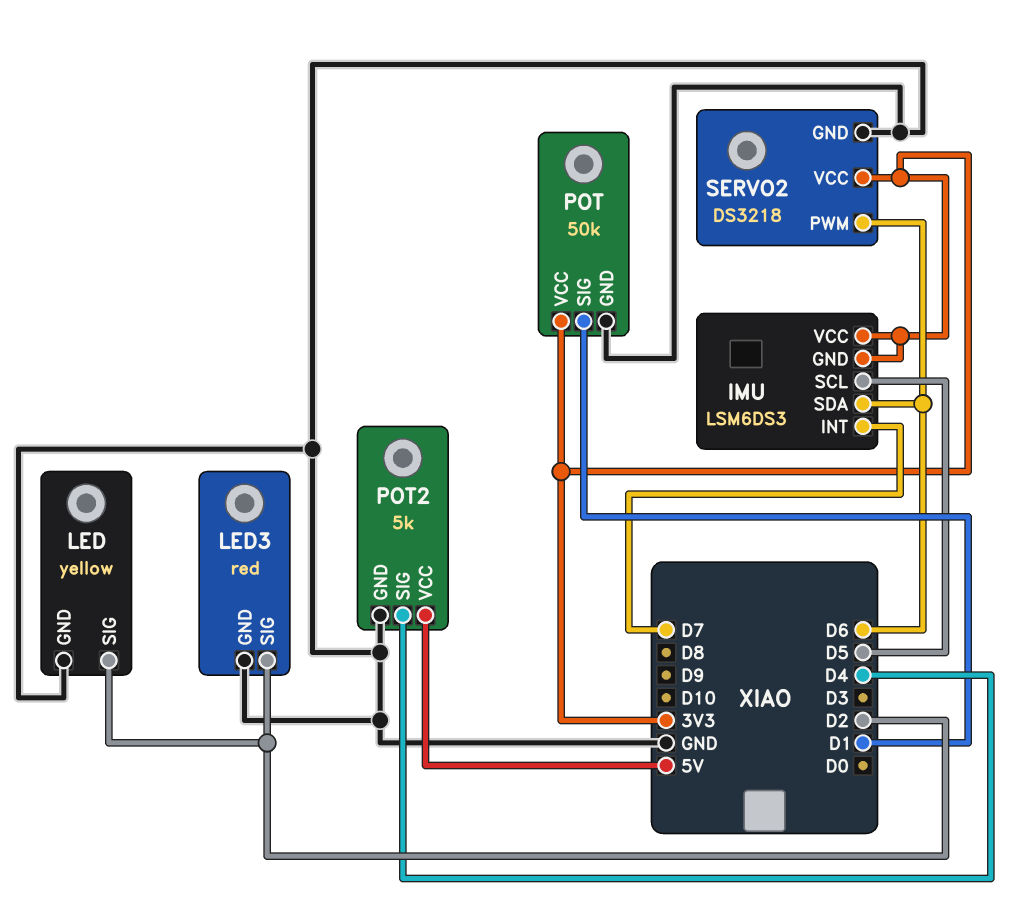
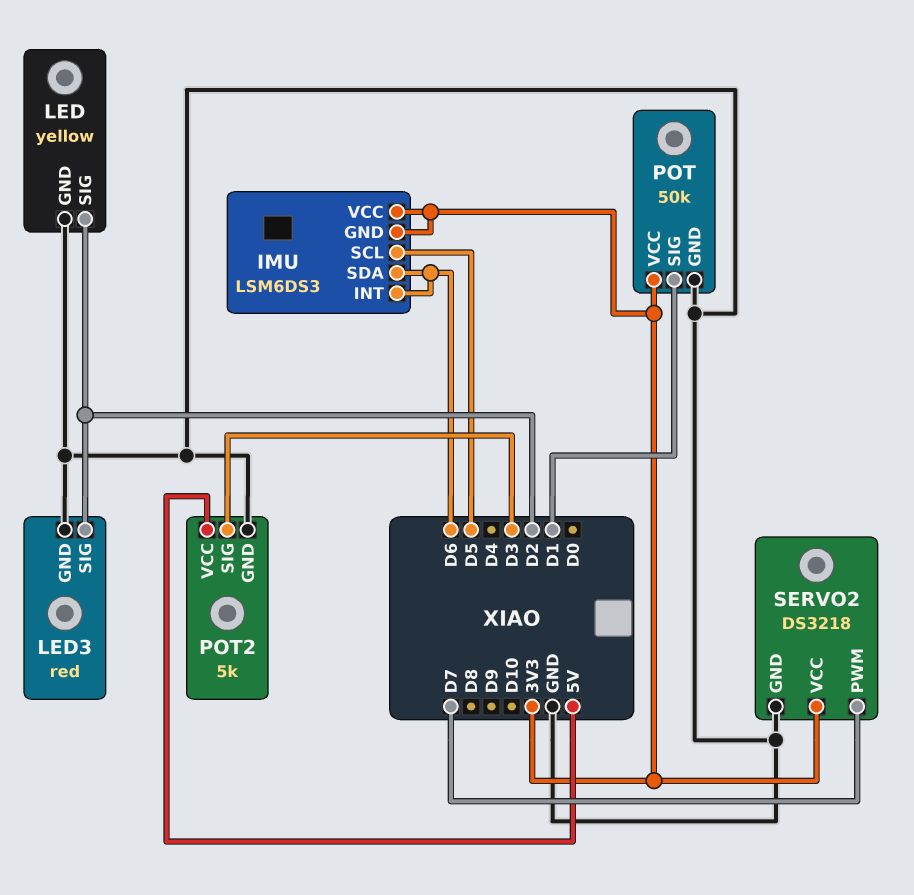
IMU pin INT: D7 -> D6
POT2 pin SIG: D4 -> D3
SERVO2 pin PWM: D6 -> D7

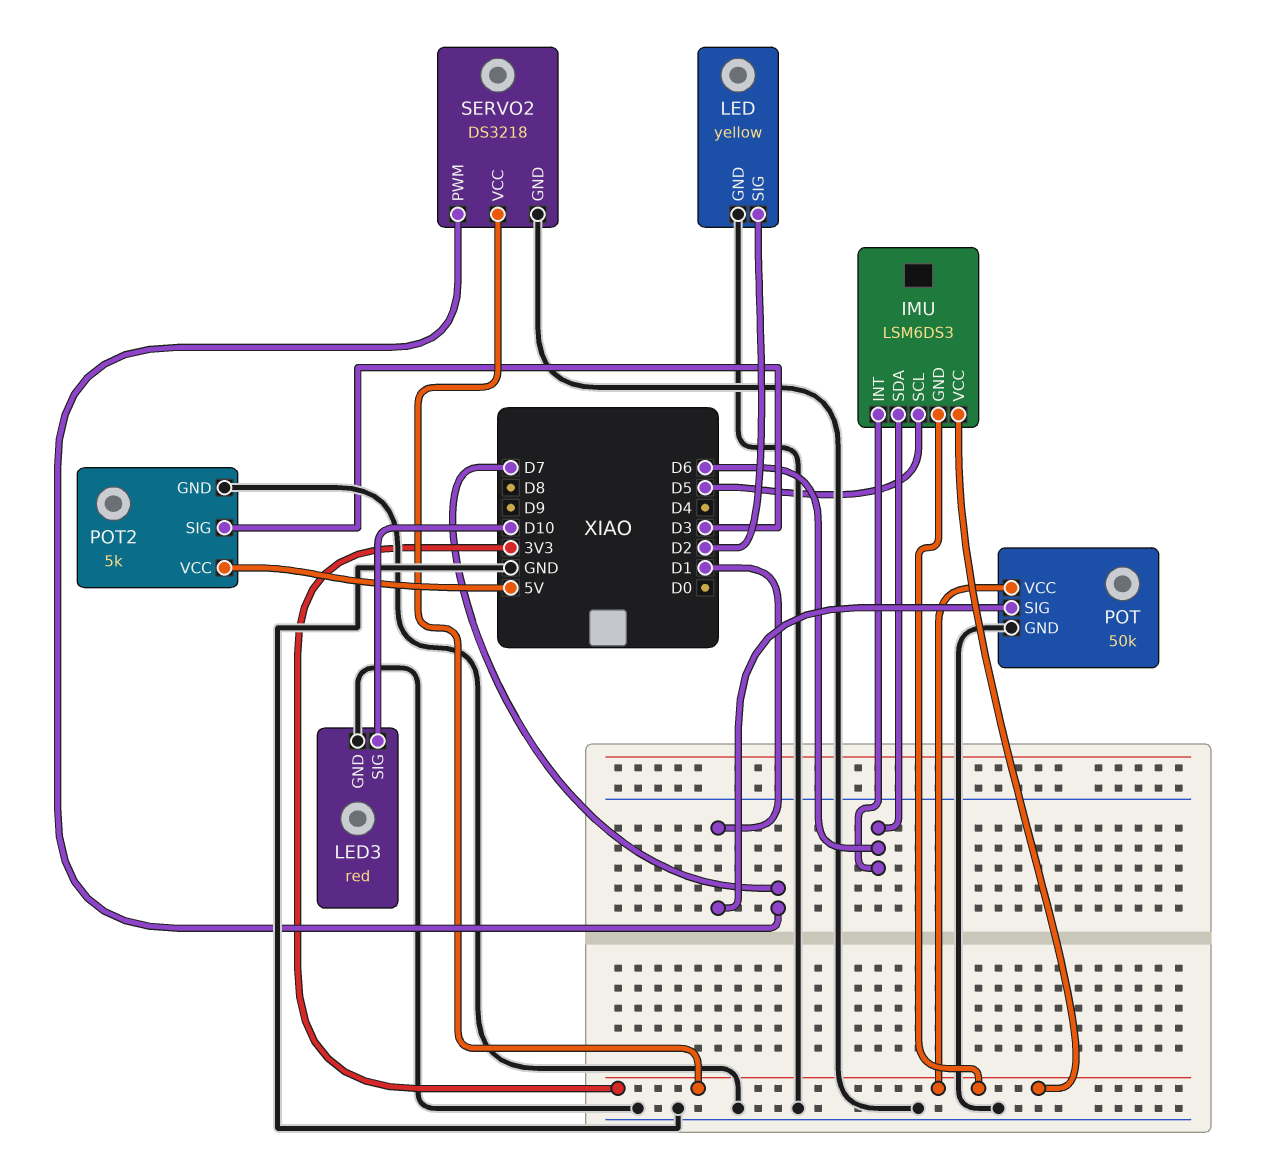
LED3 pin SIG: D2 -> D10

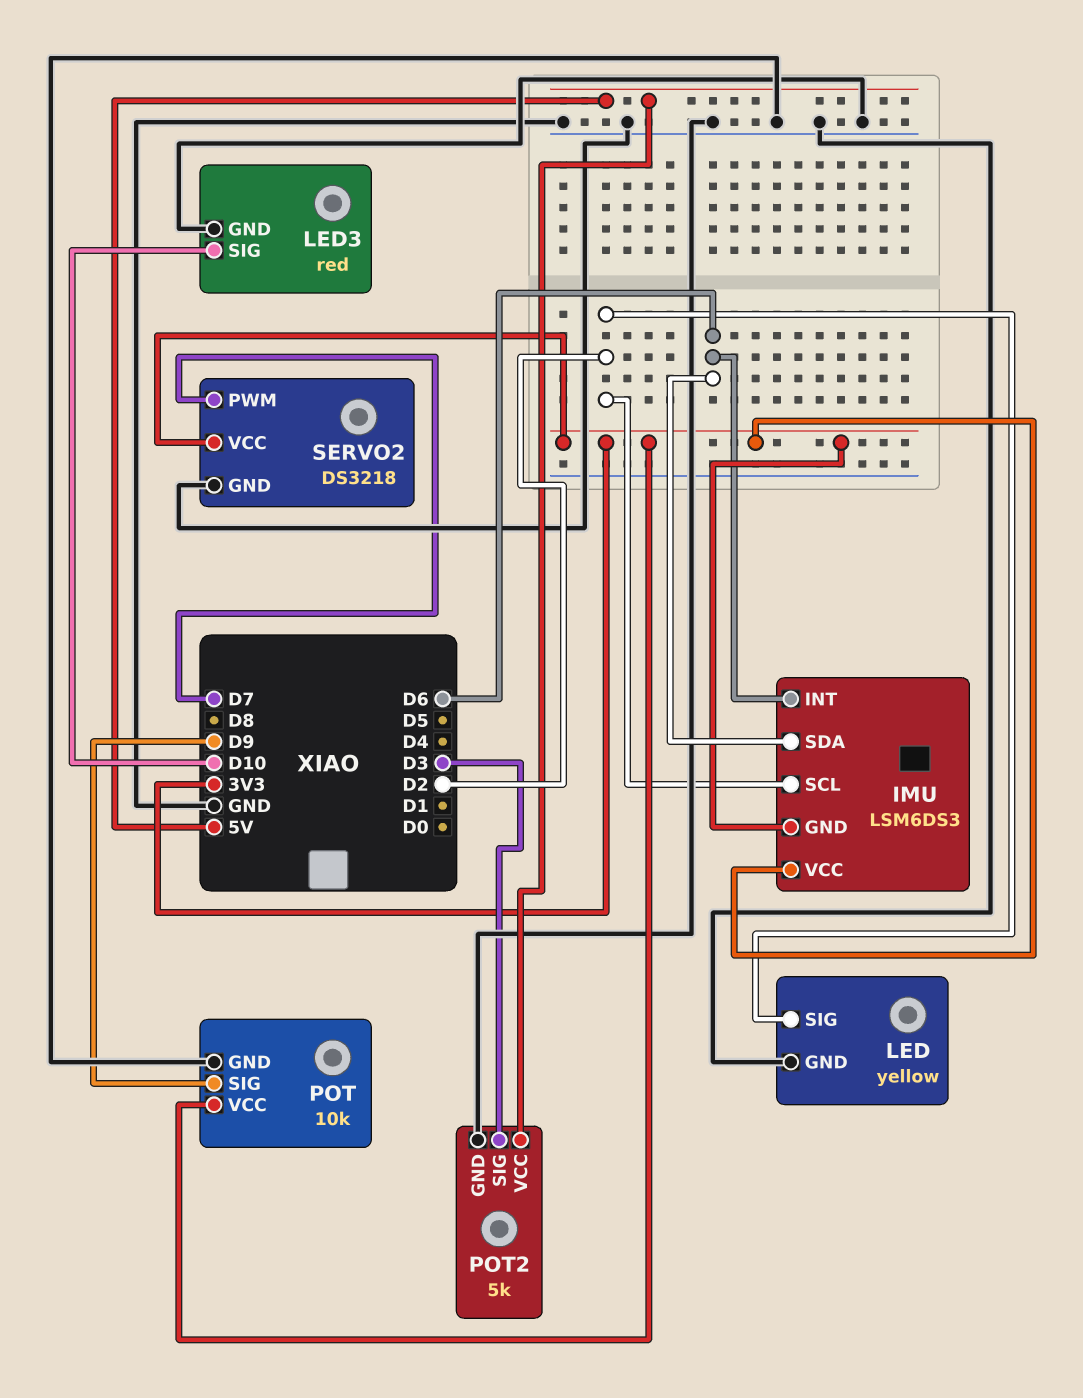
IMU pin SCL: D5 -> D2
POT: 50k -> 10k
POT pin SIG: D1 -> D9

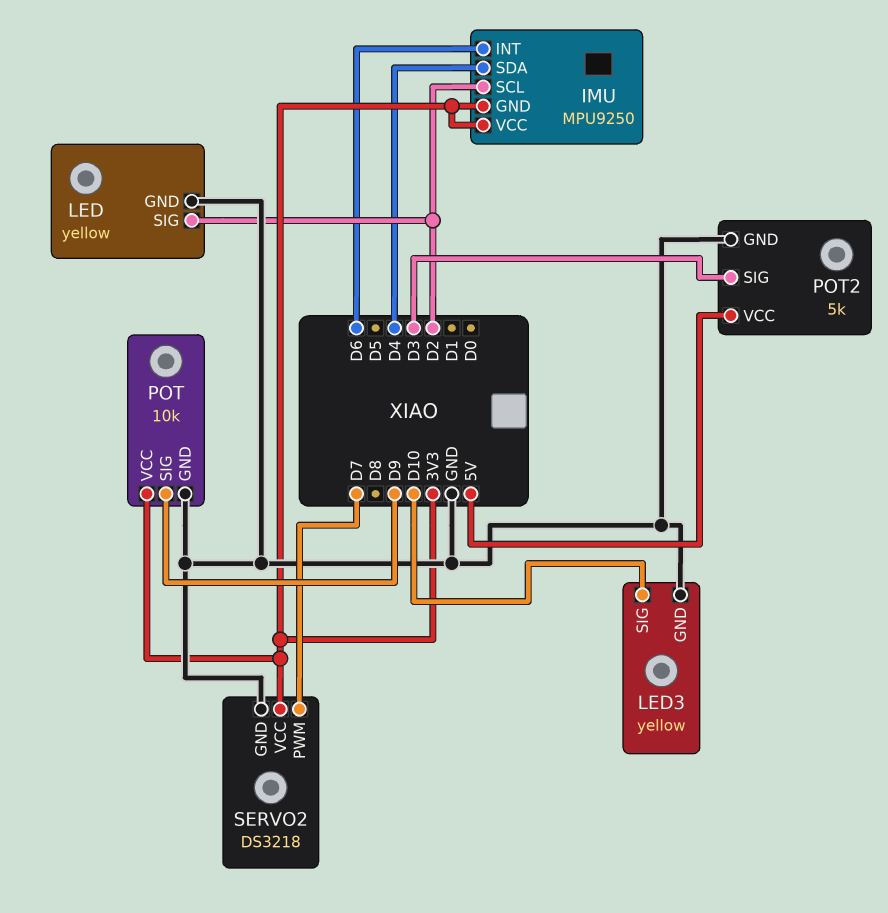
IMU: LSM6DS3 -> MPU9250
IMU pin SDA: D6 -> D4
LED3: red -> yellow

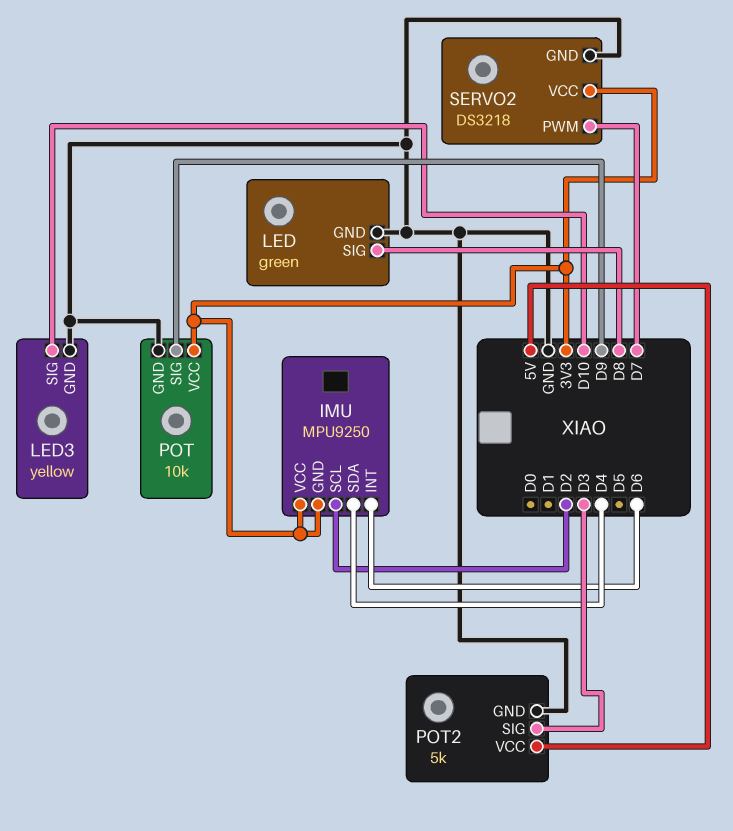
LED: yellow -> green
LED pin SIG: D2 -> D8

